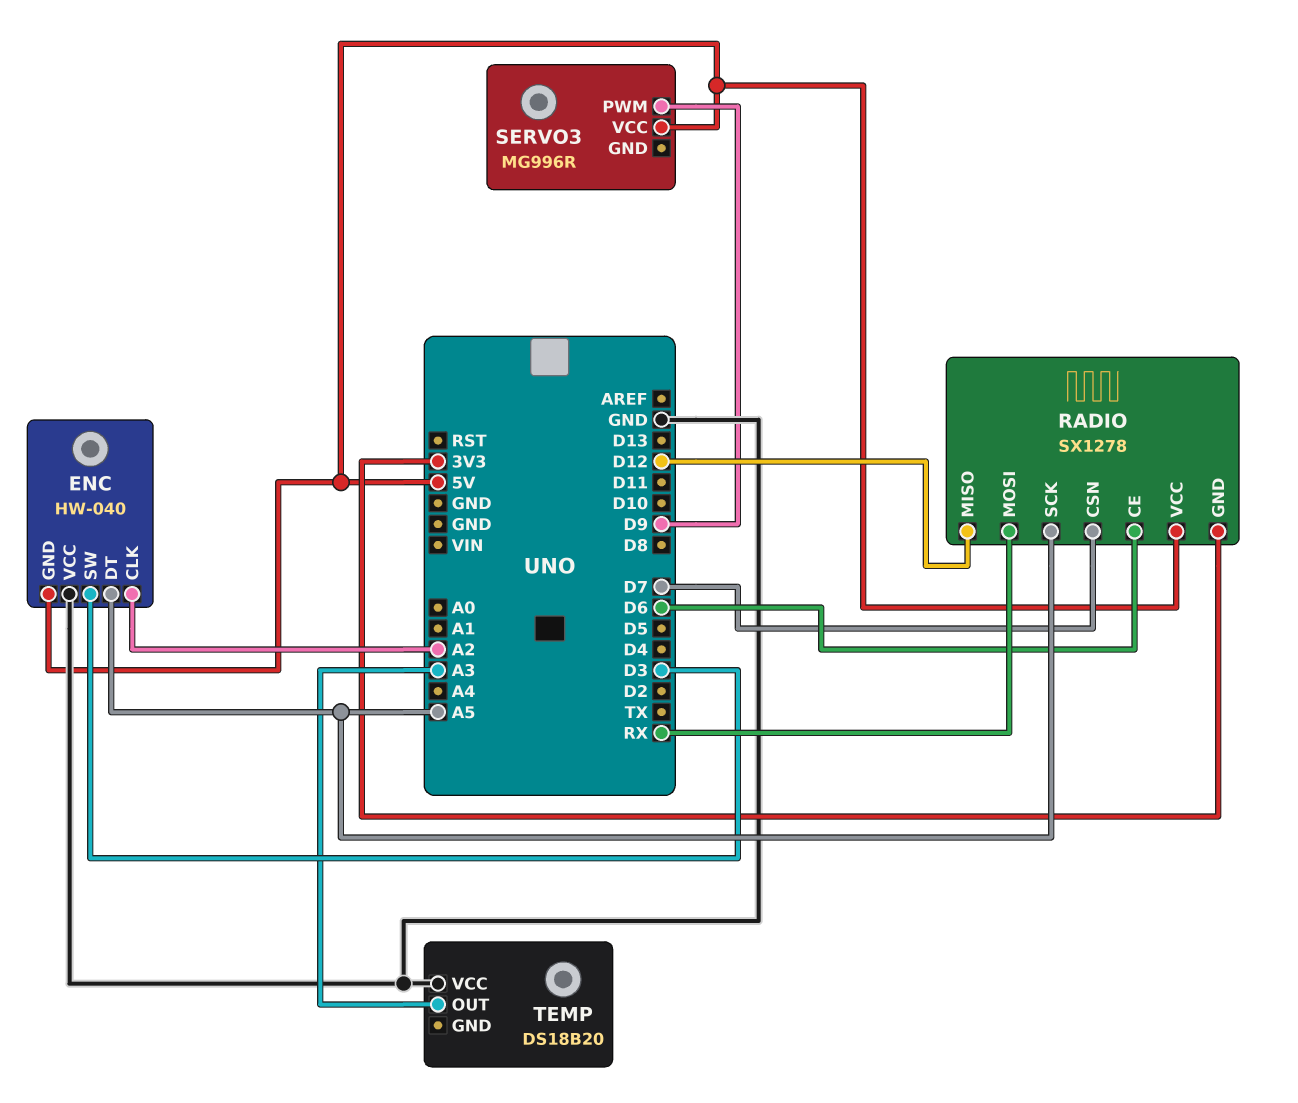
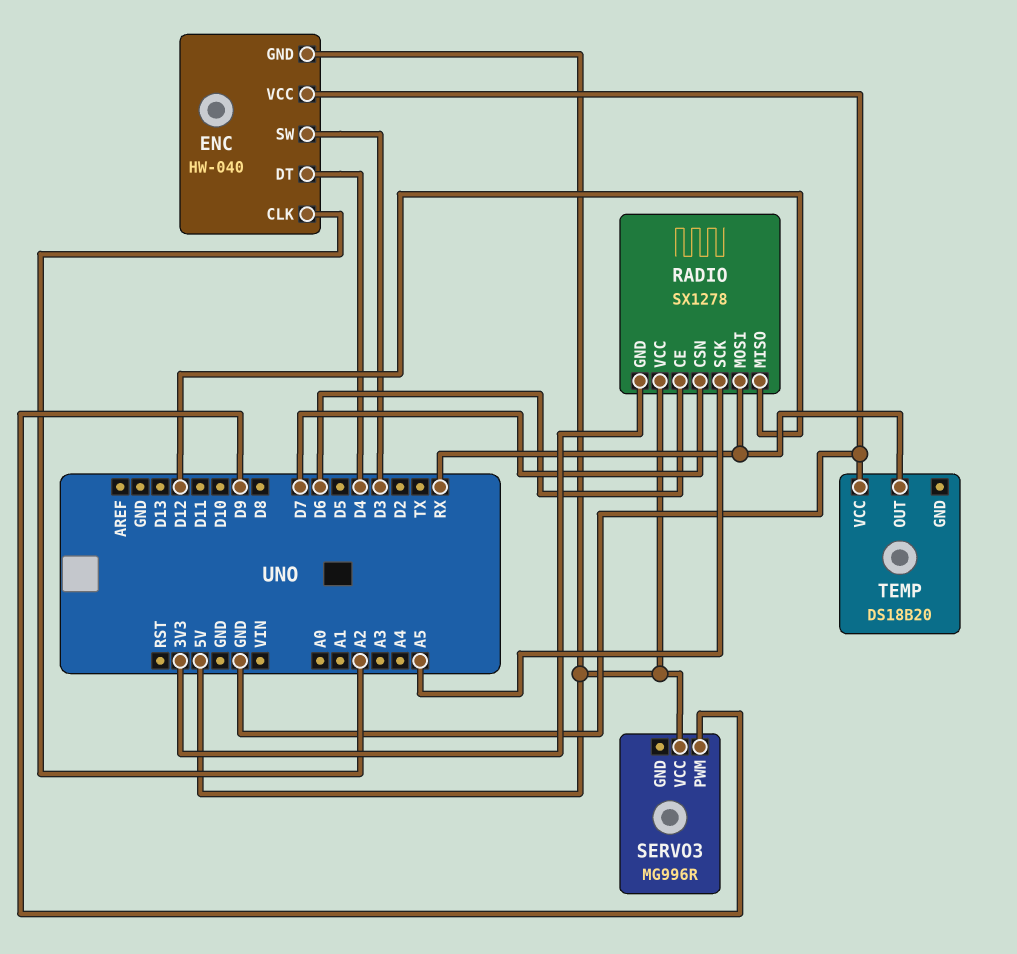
ENC pin DT: A5 -> D4
TEMP pin OUT: A3 -> RX

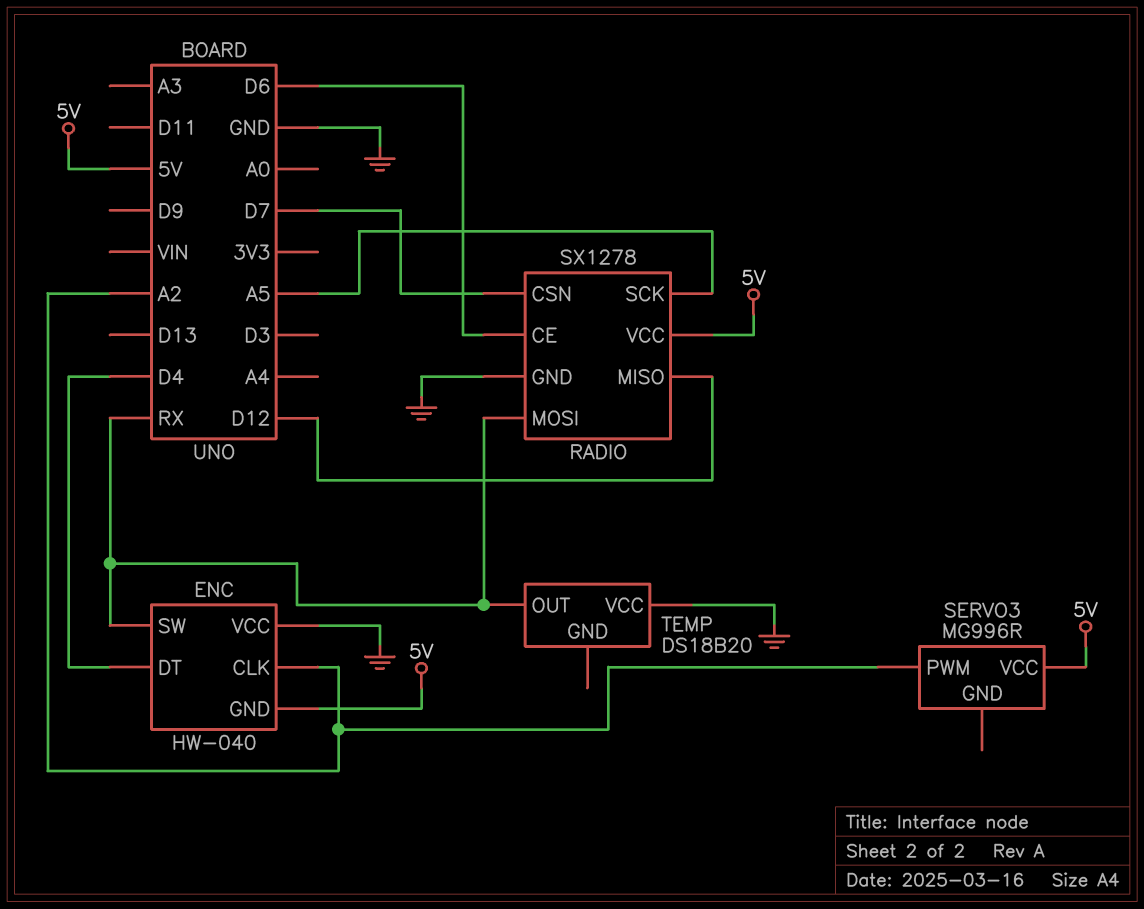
ENC pin SW: D3 -> RX
RADIO pin GND: 3V3 -> GND
SERVO3 pin PWM: D9 -> A2

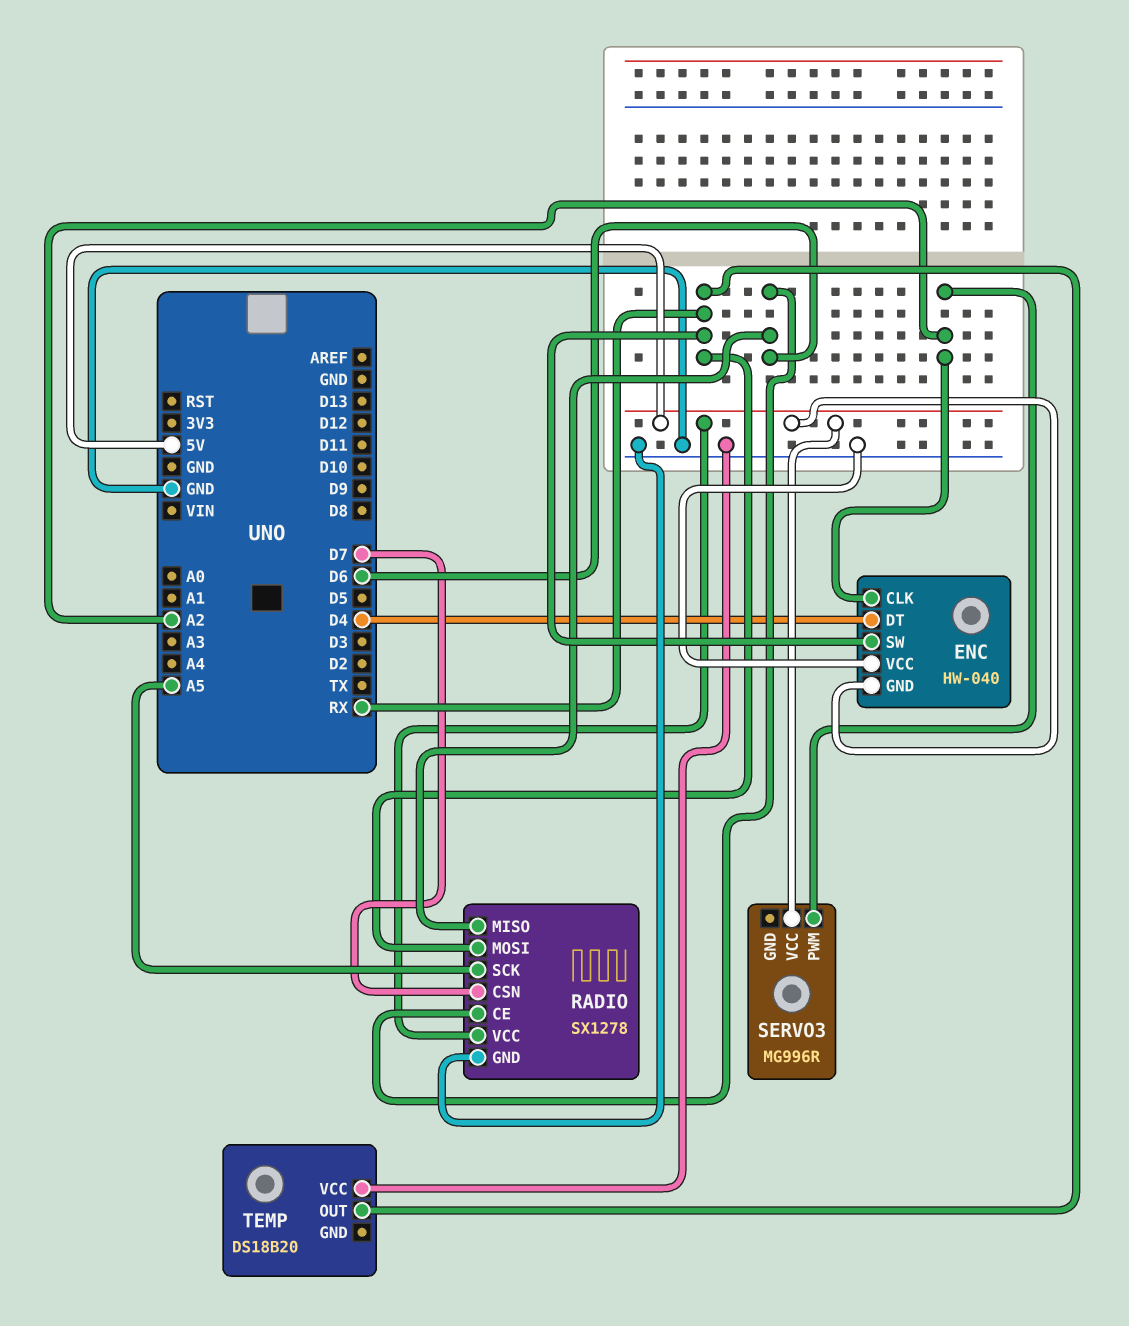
RADIO pin MISO: D12 -> D6

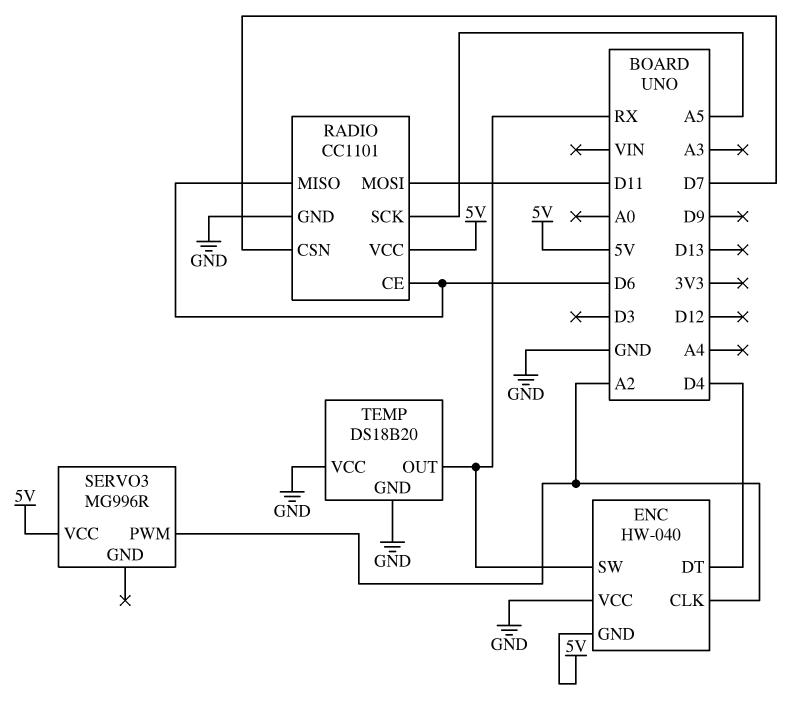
RADIO: SX1278 -> CC1101
RADIO pin MOSI: RX -> D11
TEMP pin GND: none -> GND

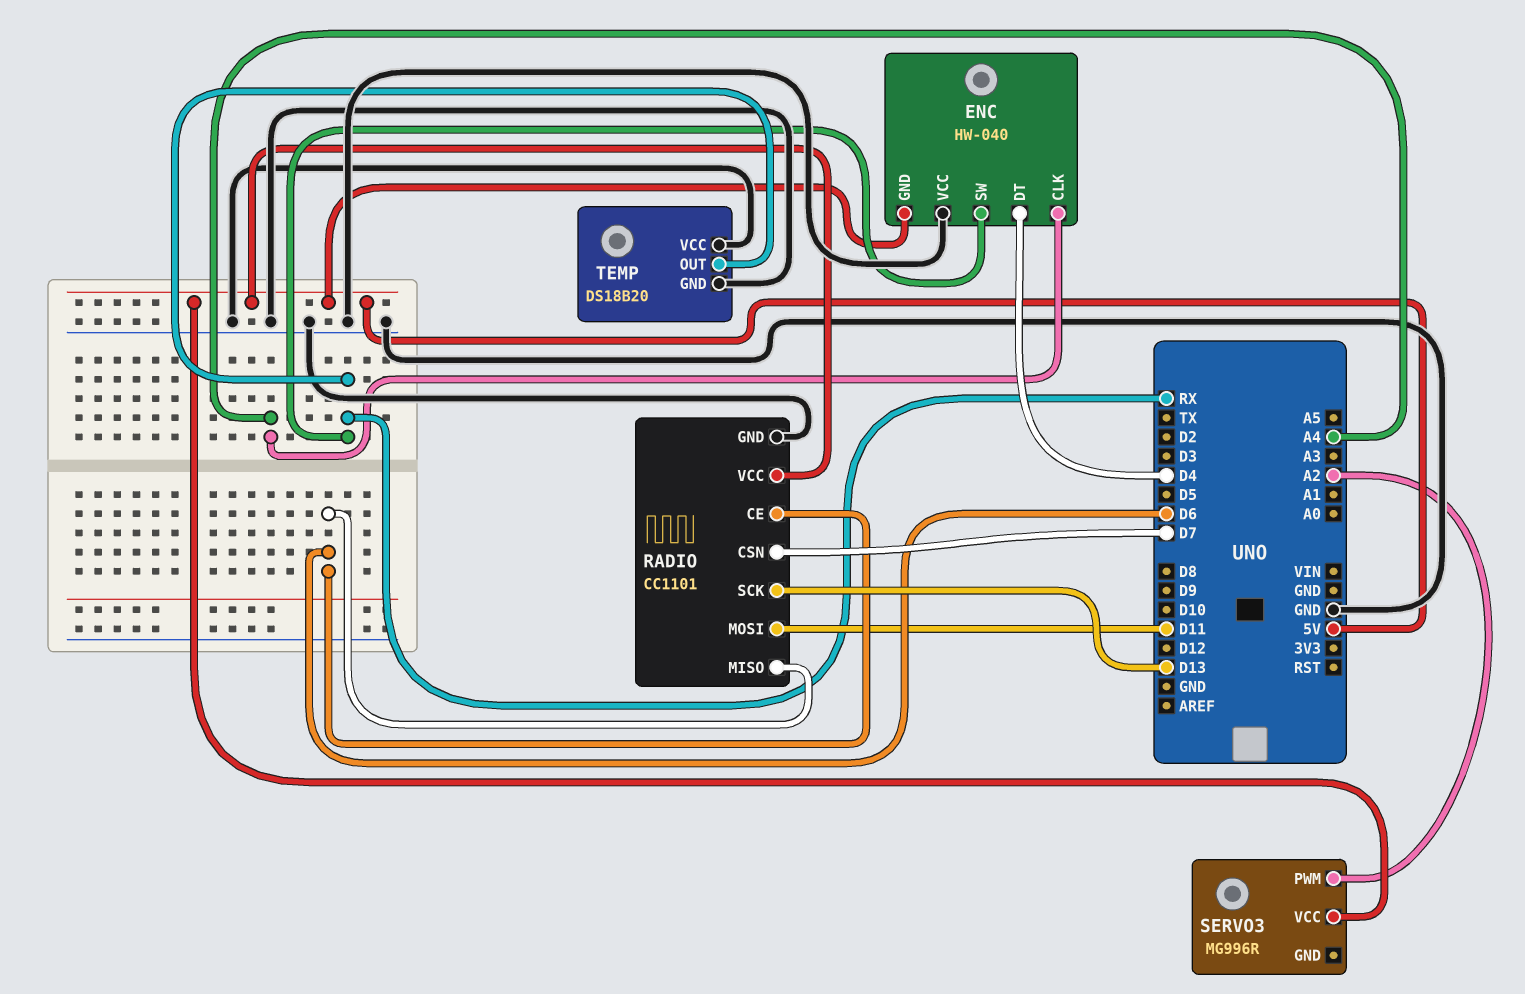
ENC pin CLK: A2 -> A4
RADIO pin SCK: A5 -> D13

